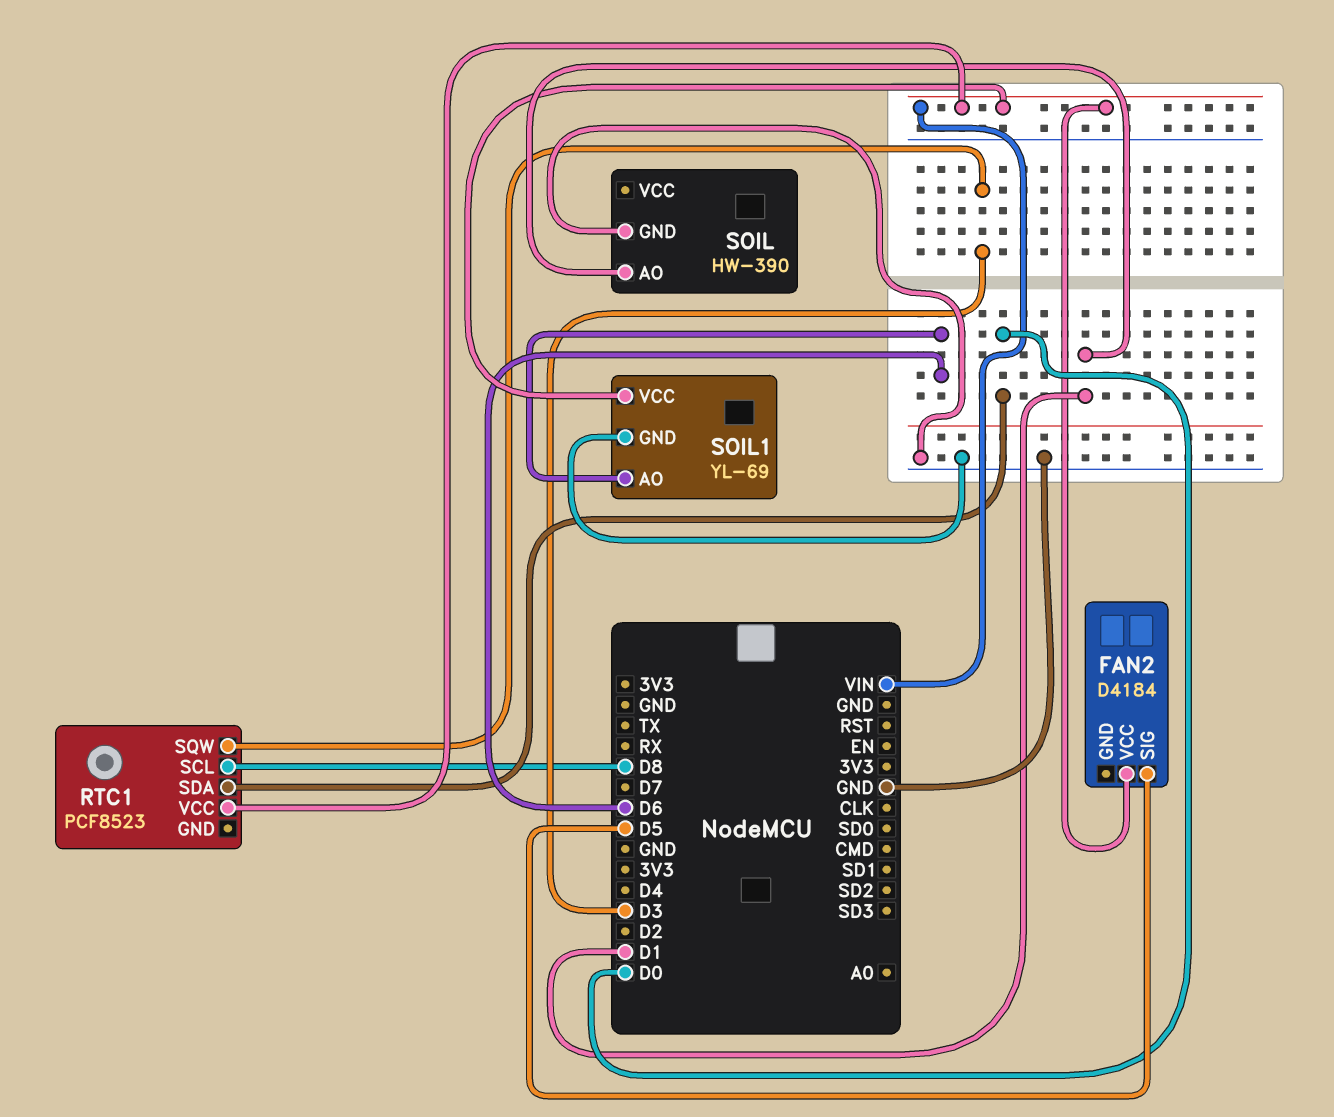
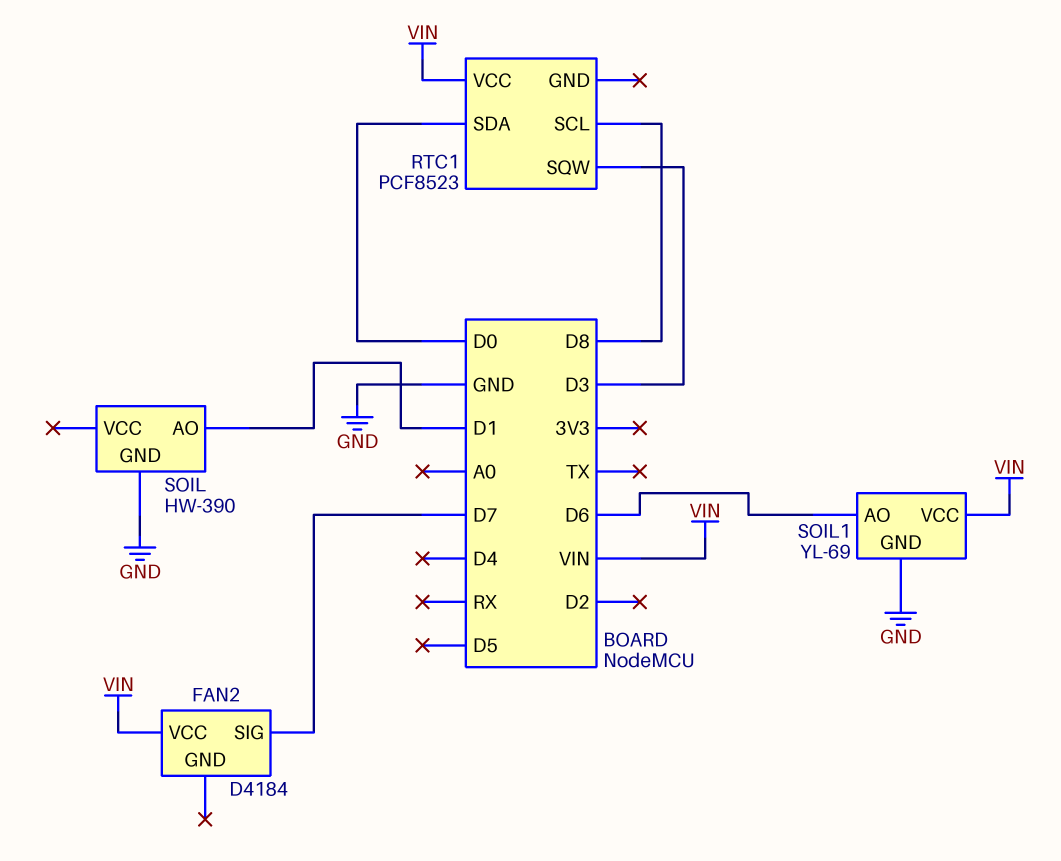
FAN2 pin SIG: D5 -> D7

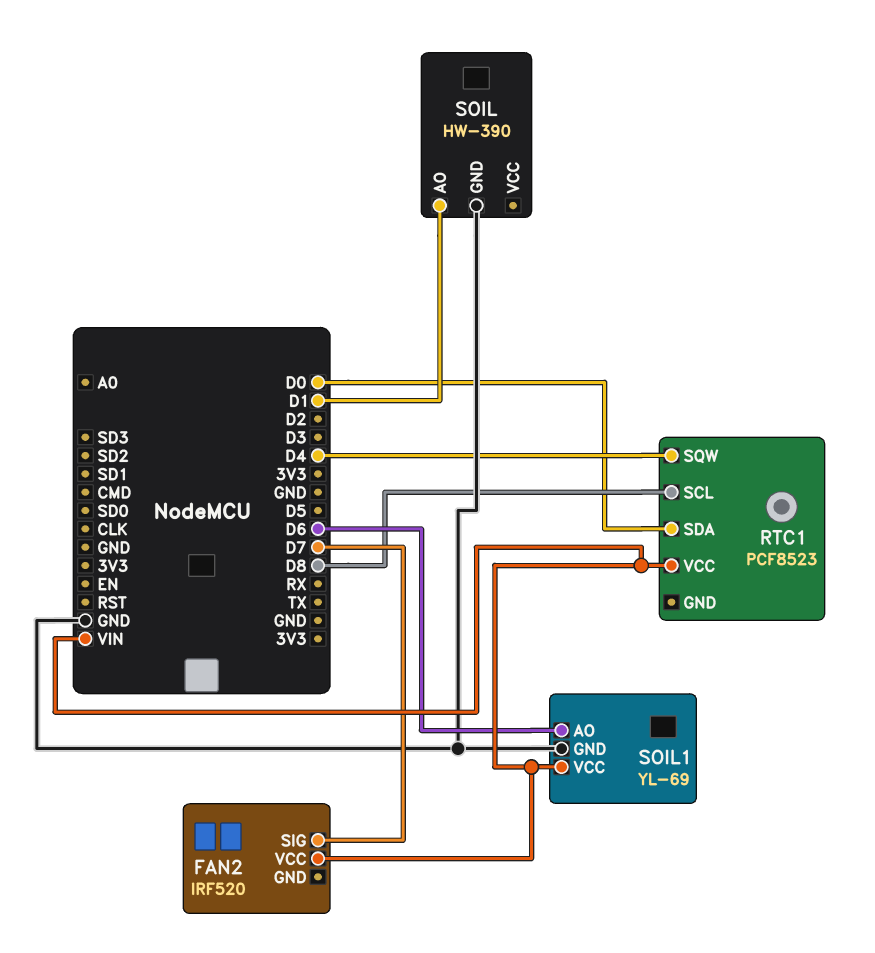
FAN2: D4184 -> IRF520
RTC1 pin SQW: D3 -> D4

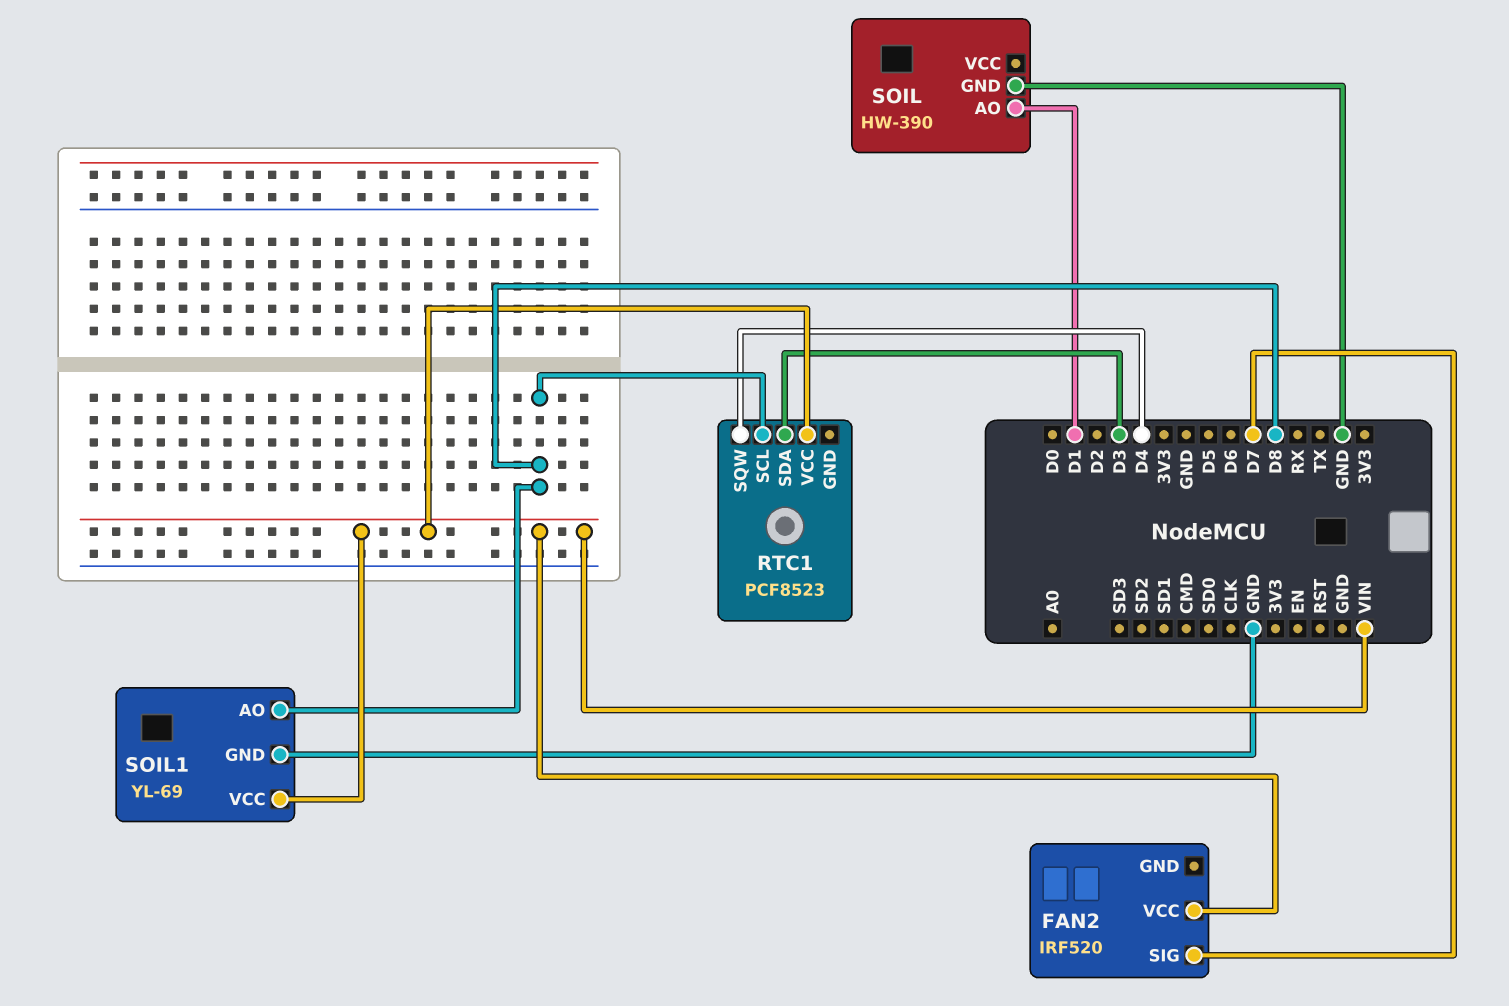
RTC1 pin SDA: D0 -> D3
SOIL1 pin AO: D6 -> D8

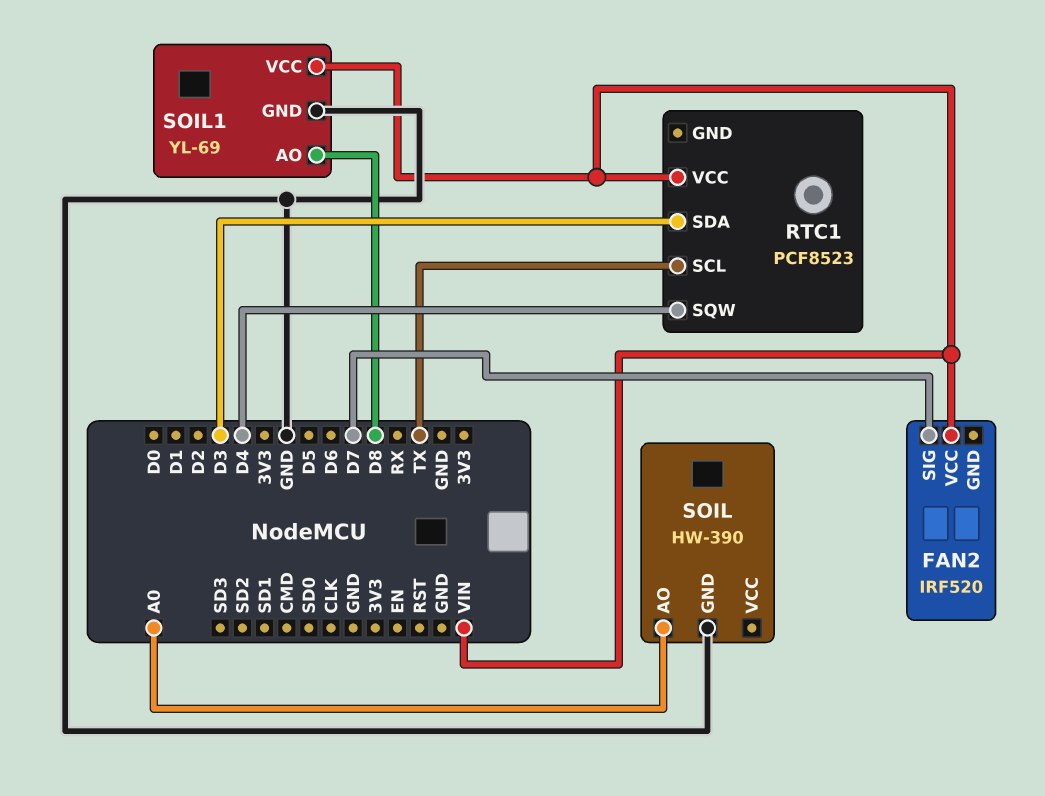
RTC1 pin SCL: D8 -> TX
SOIL pin AO: D1 -> A0

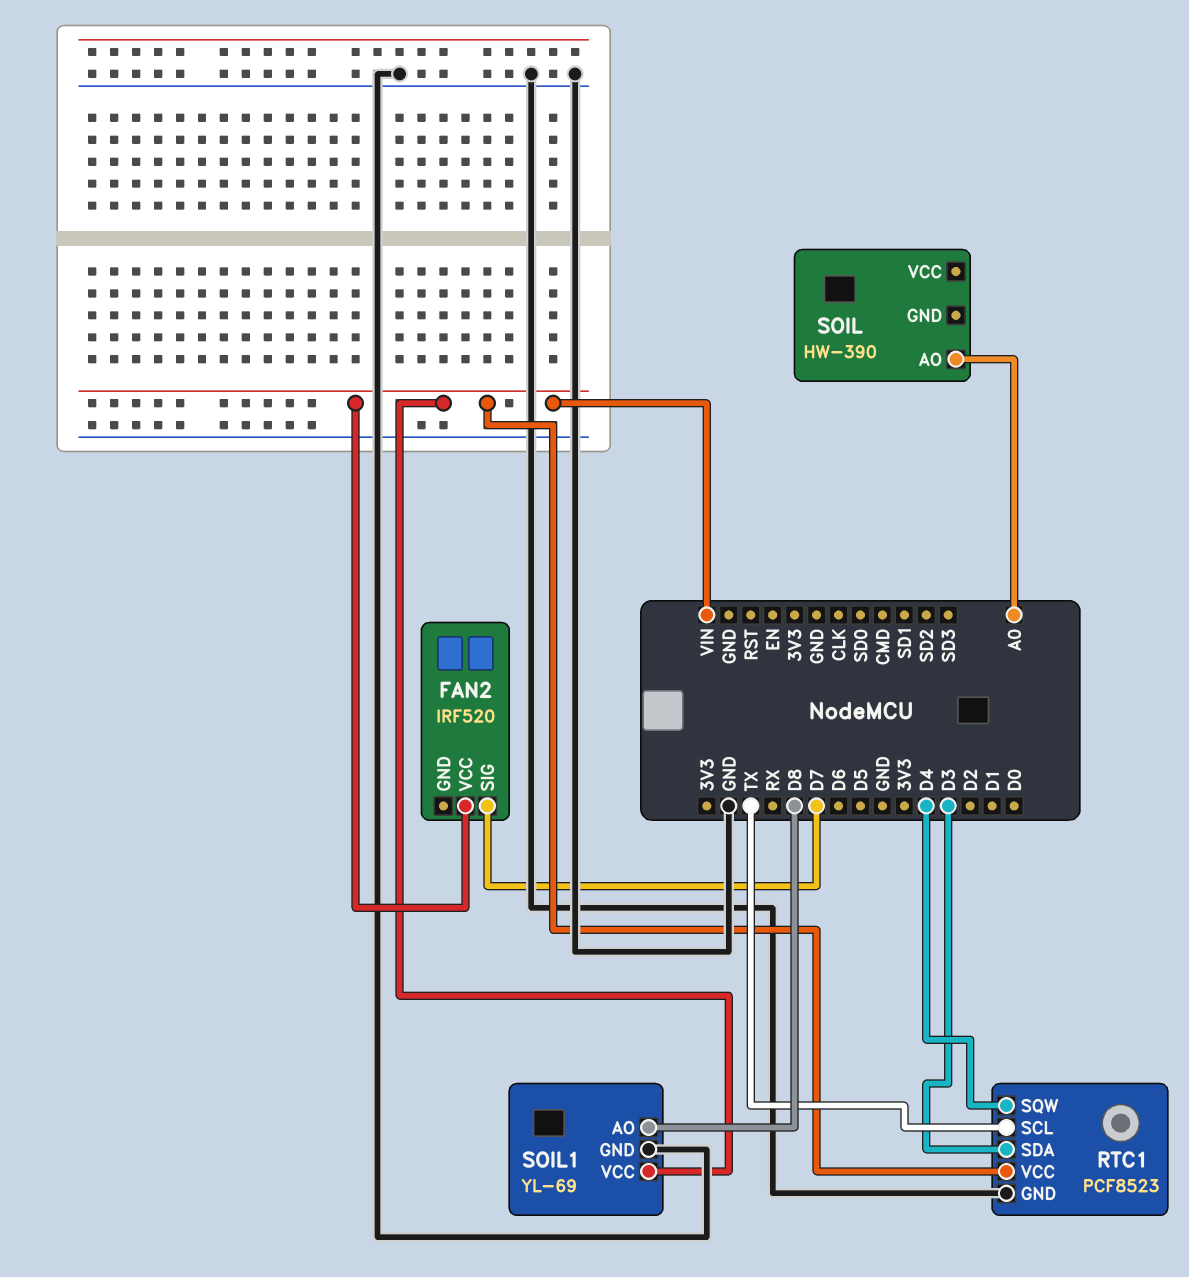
RTC1 pin GND: none -> GND
SOIL pin GND: GND -> none

